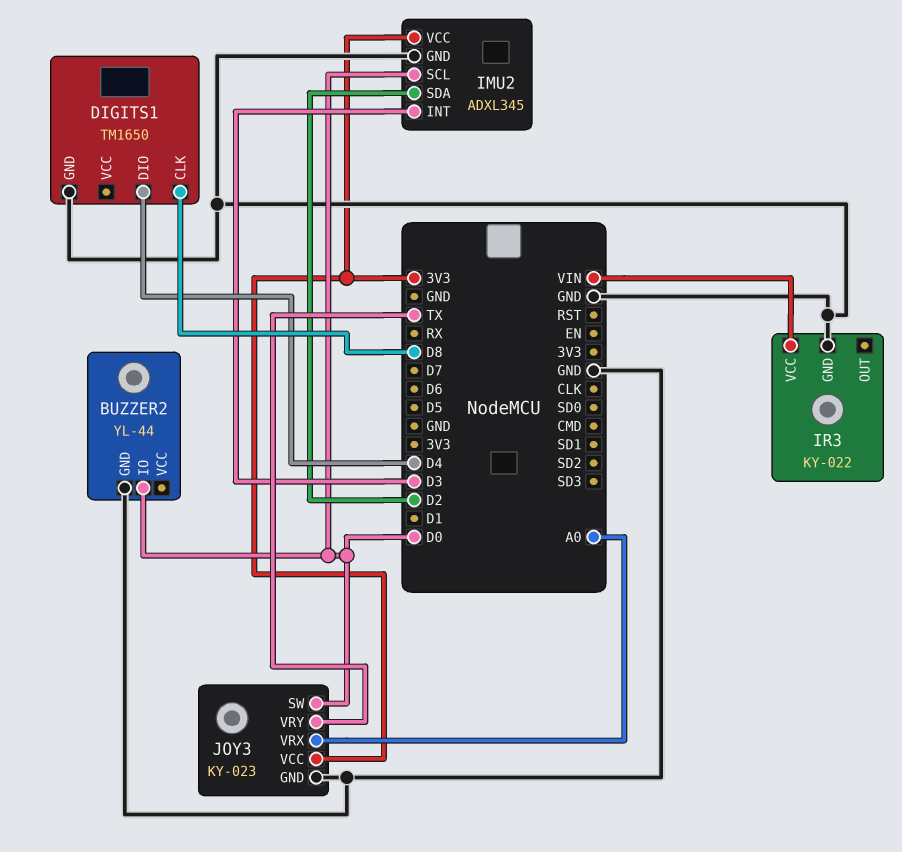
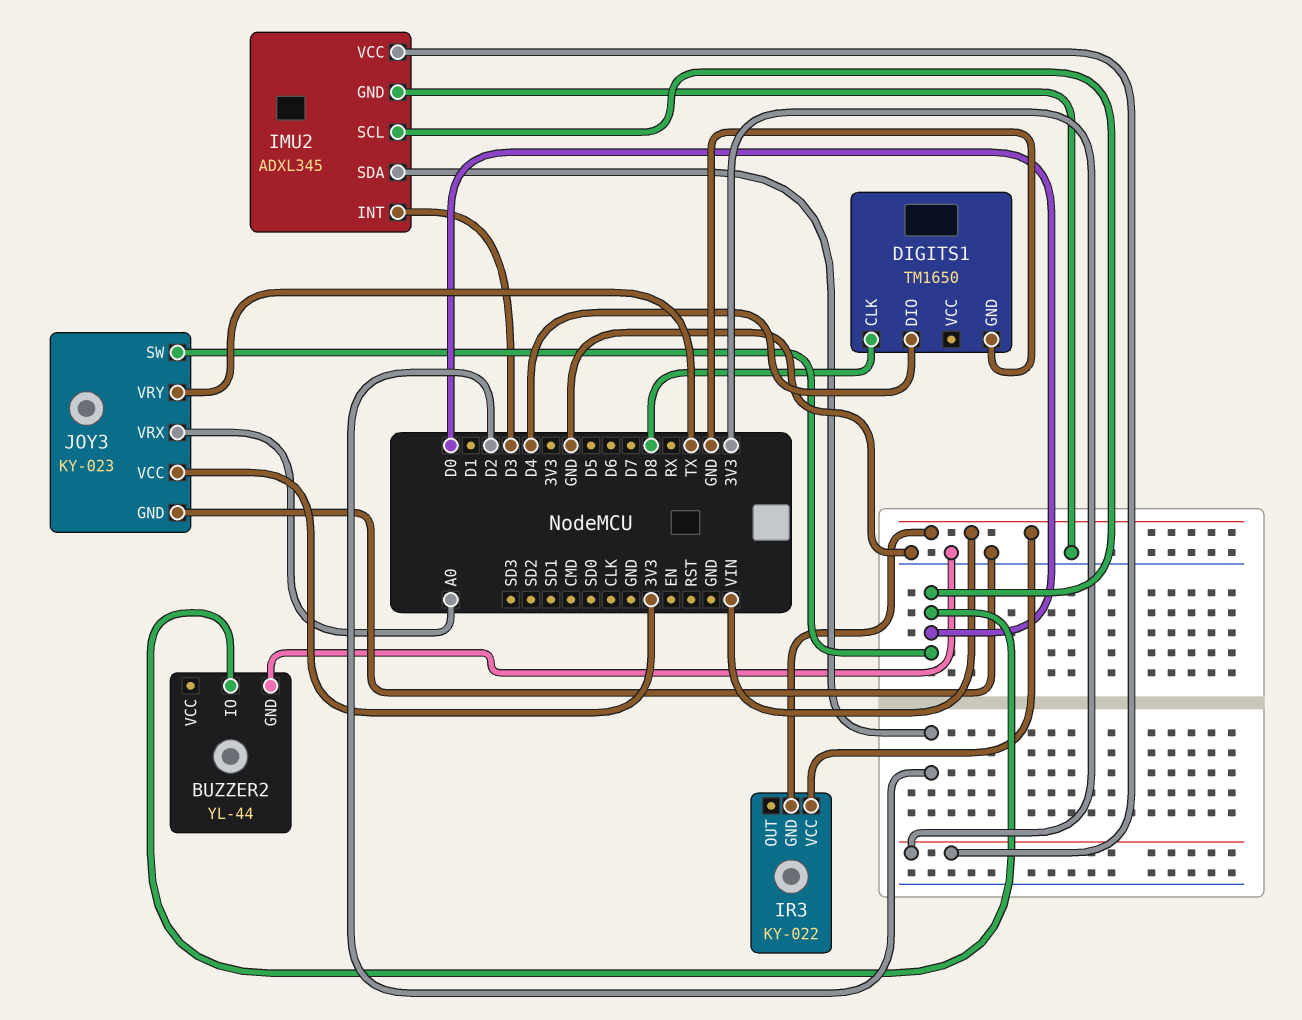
IR3 pin GND: GND -> VIN

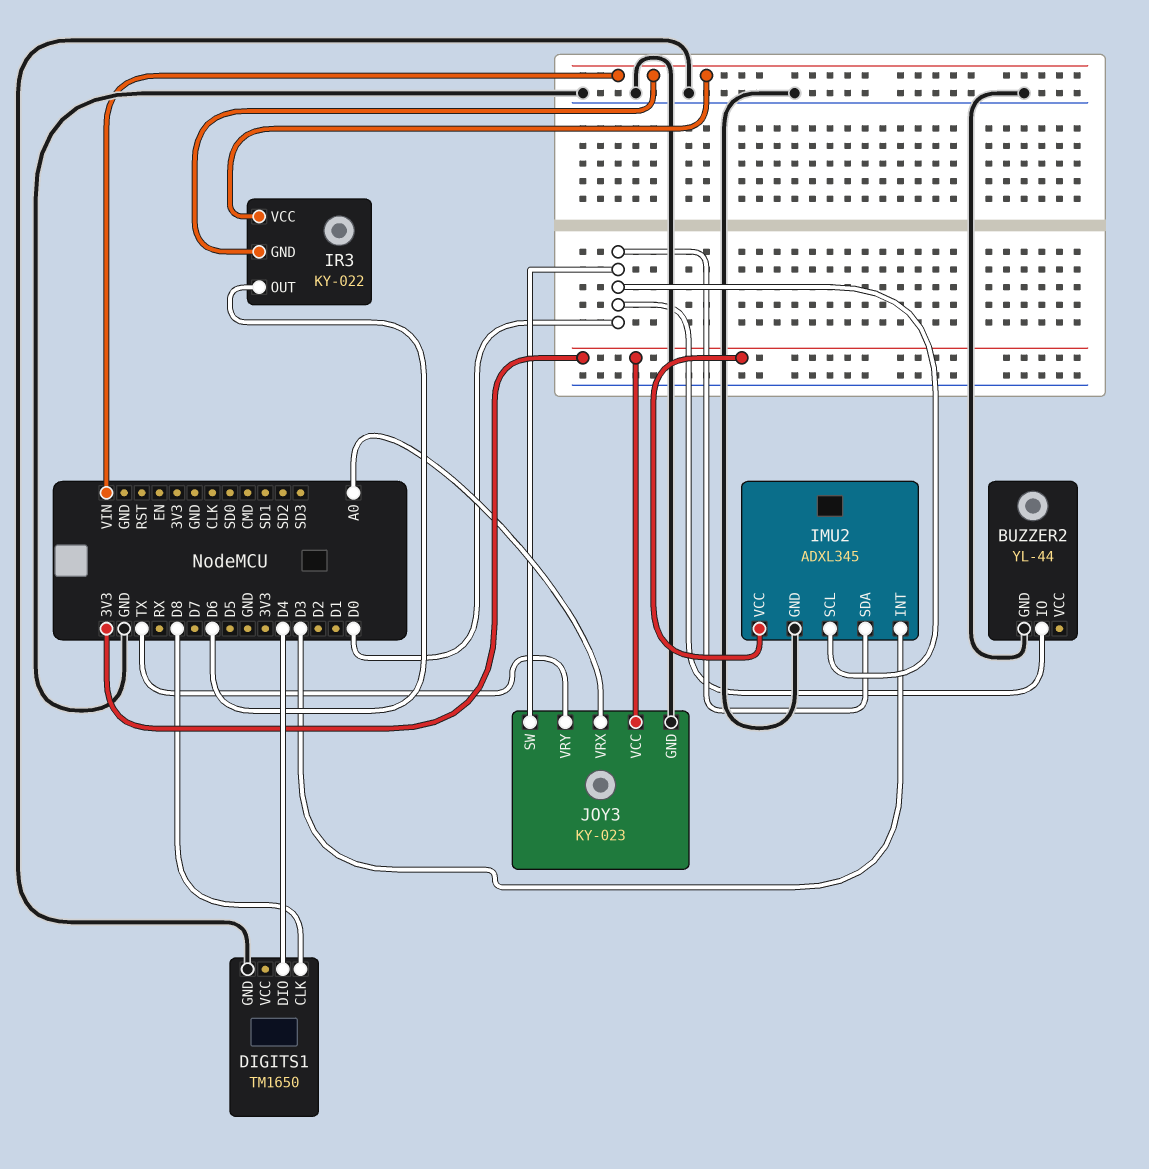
IMU2 pin SDA: D2 -> D0
IR3 pin OUT: none -> D6

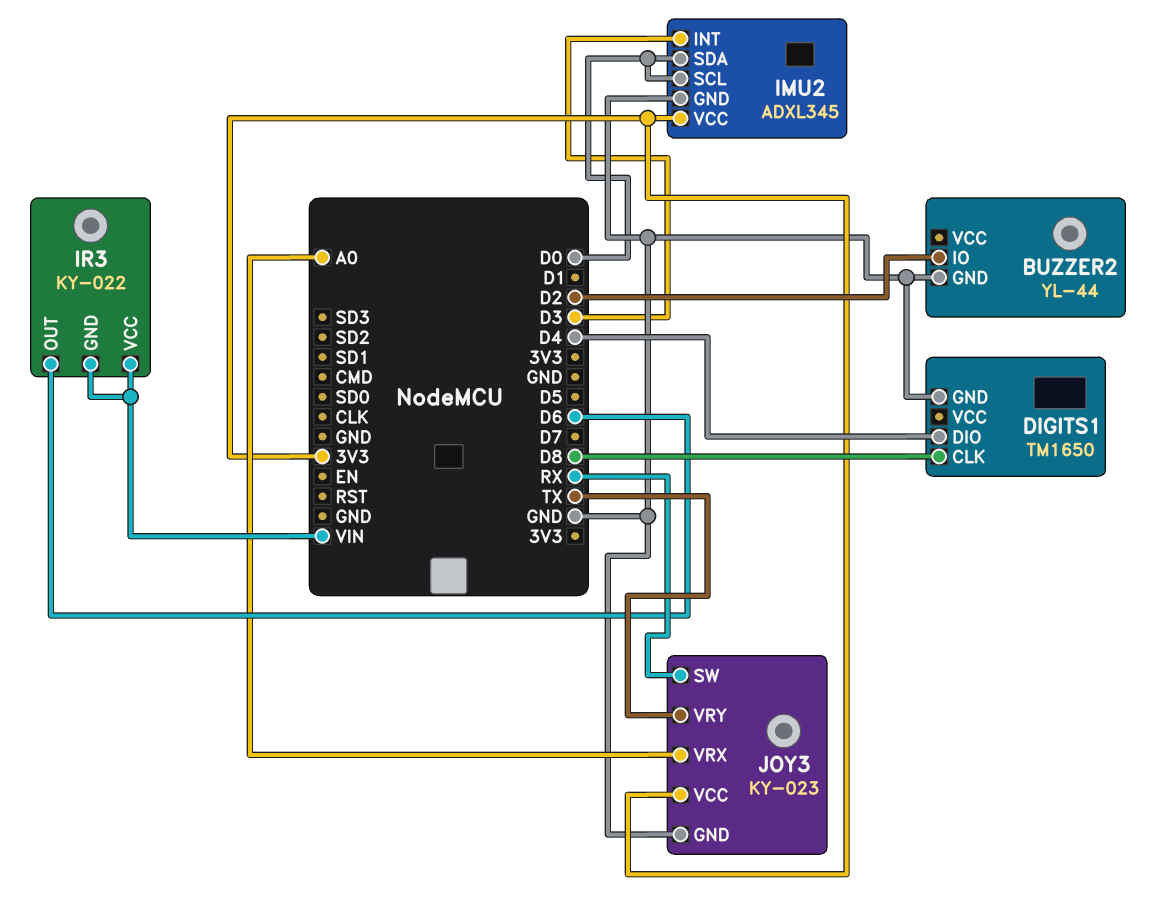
BUZZER2 pin IO: D0 -> D2
JOY3 pin SW: D0 -> RX

